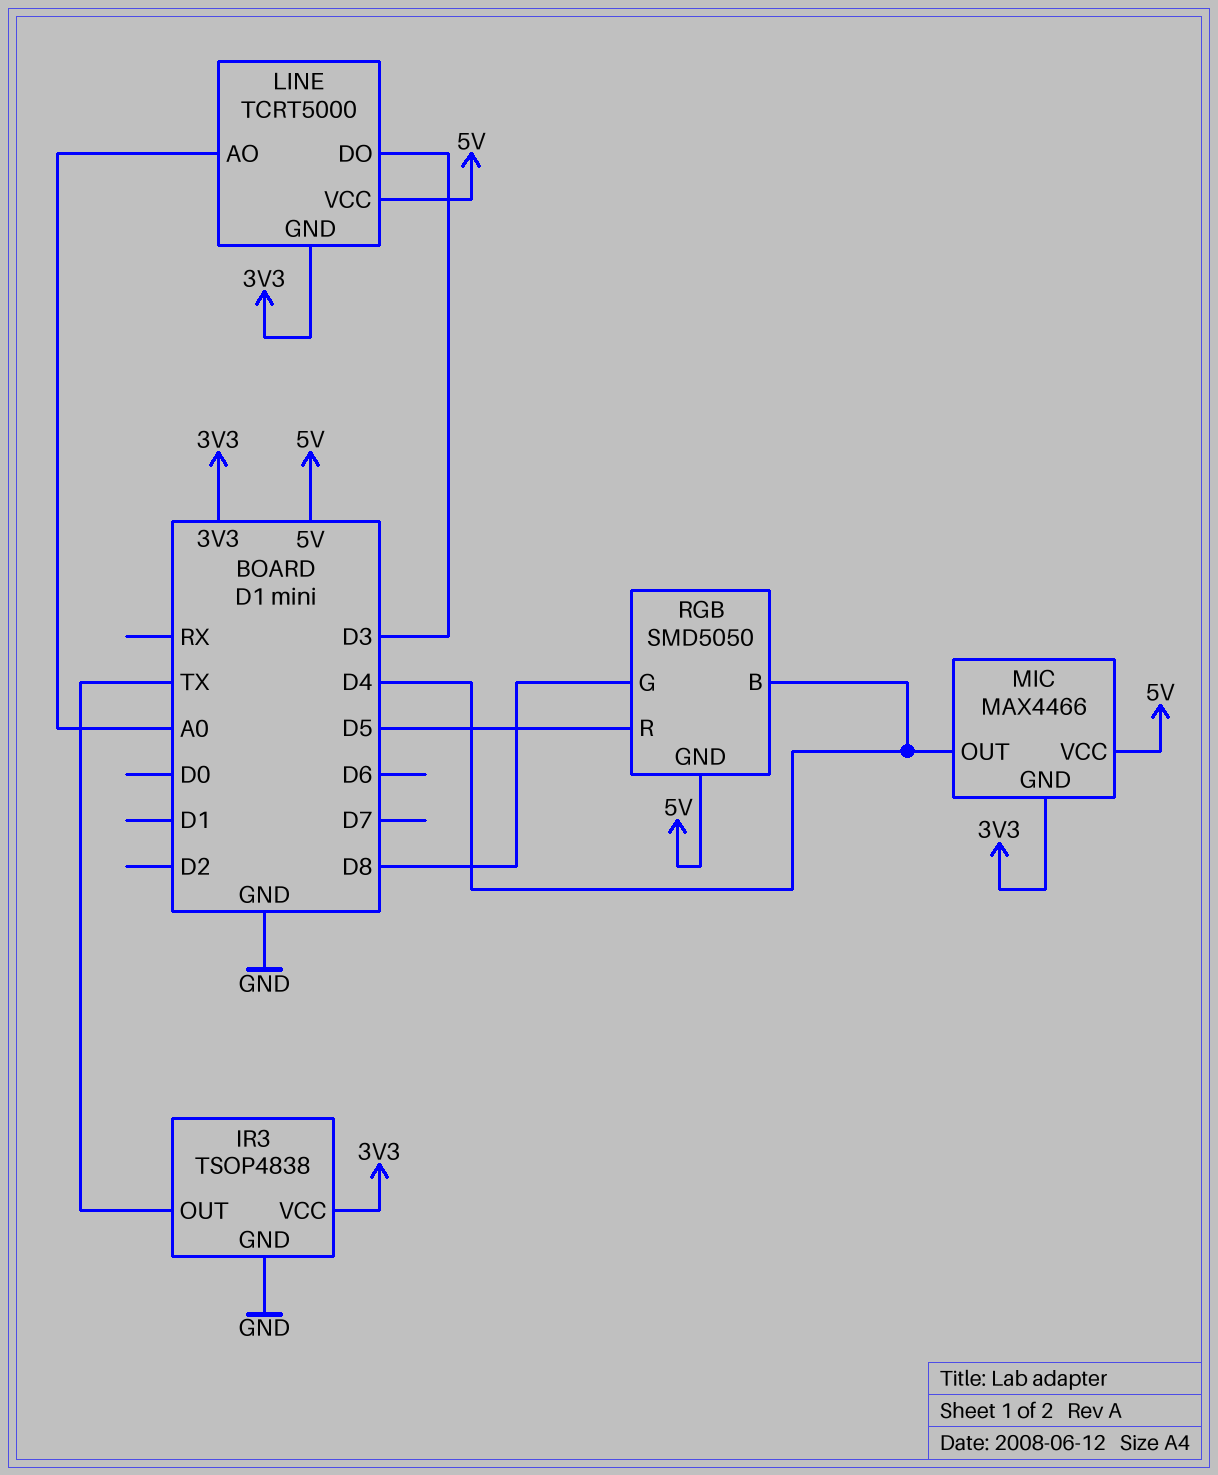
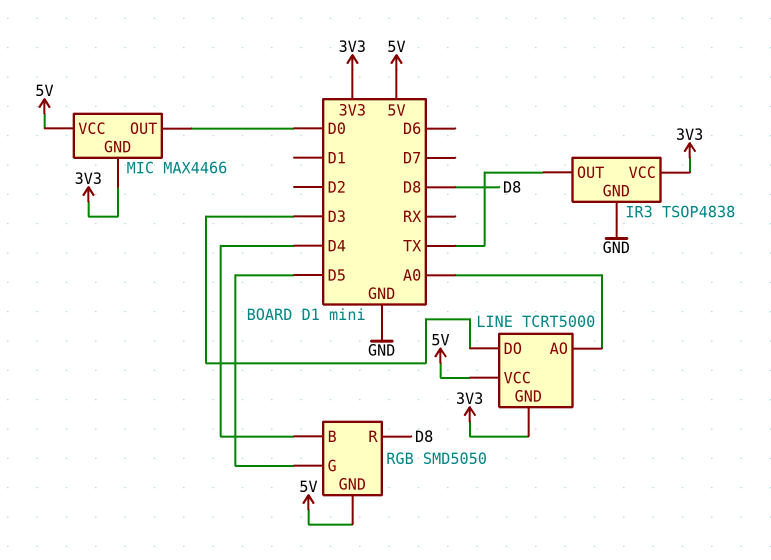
MIC pin OUT: D4 -> D0
RGB pin G: D8 -> D5
RGB pin R: D5 -> D8

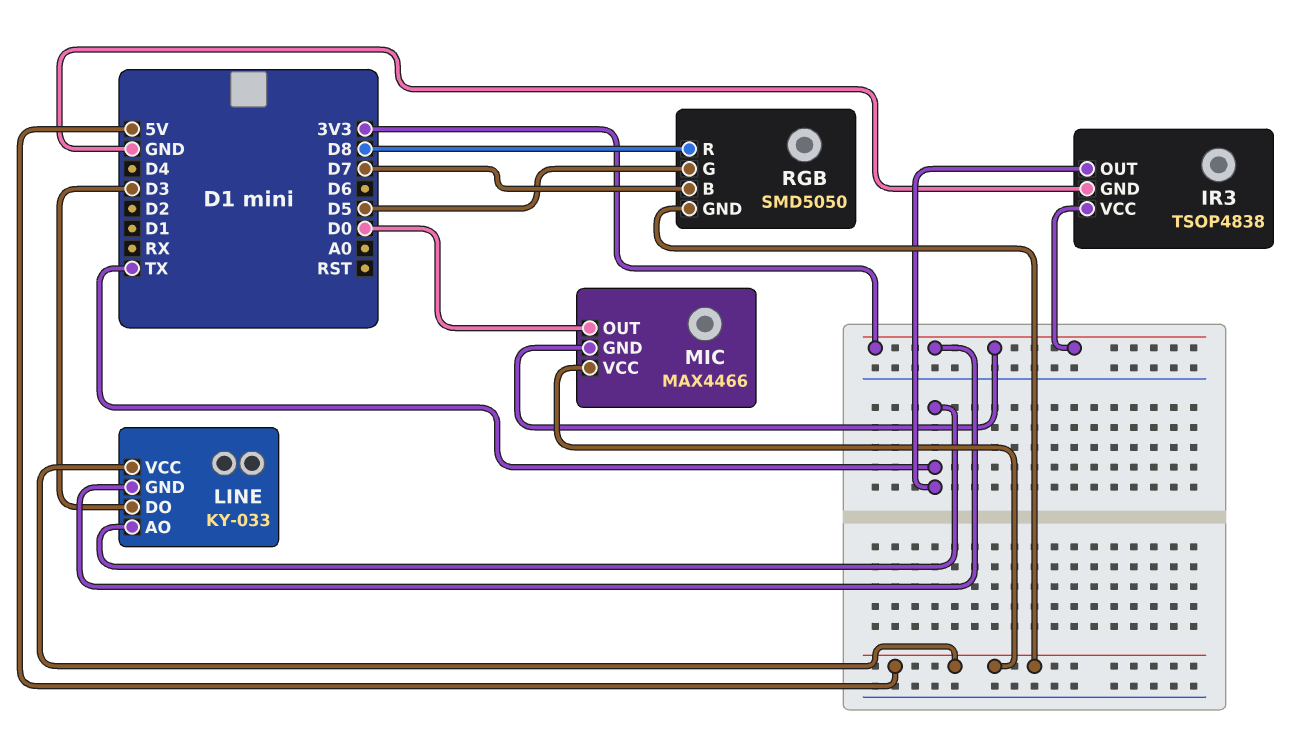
LINE: TCRT5000 -> KY-033
LINE pin AO: A0 -> TX
RGB pin B: D4 -> D7

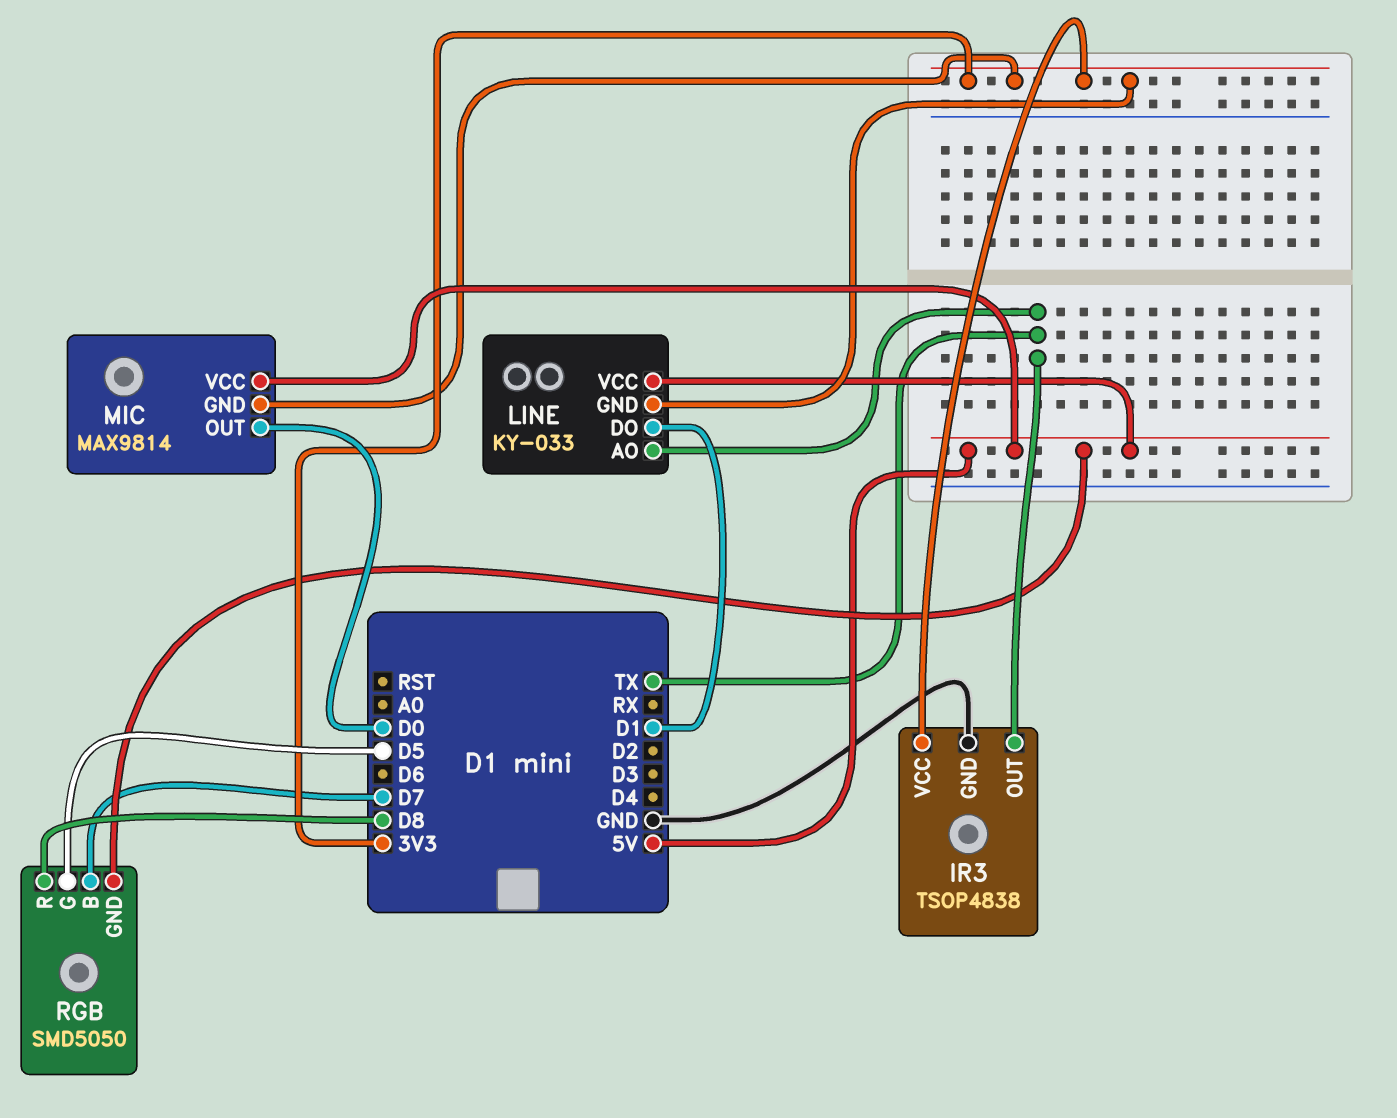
LINE pin DO: D3 -> D1
MIC: MAX4466 -> MAX9814

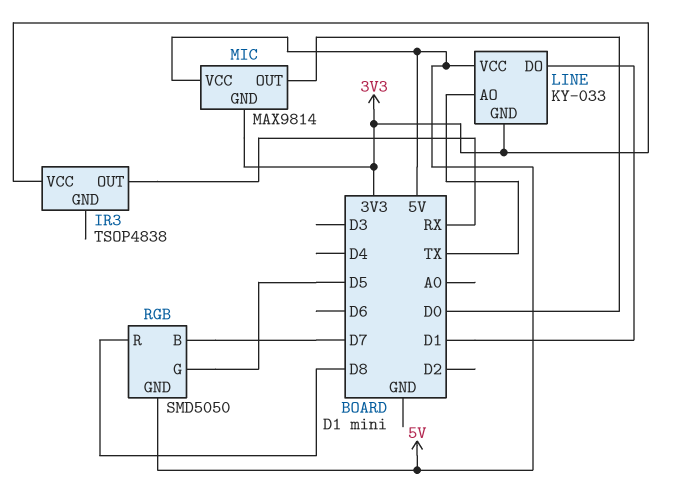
IR3 pin GND: GND -> none
IR3 pin OUT: TX -> RX

